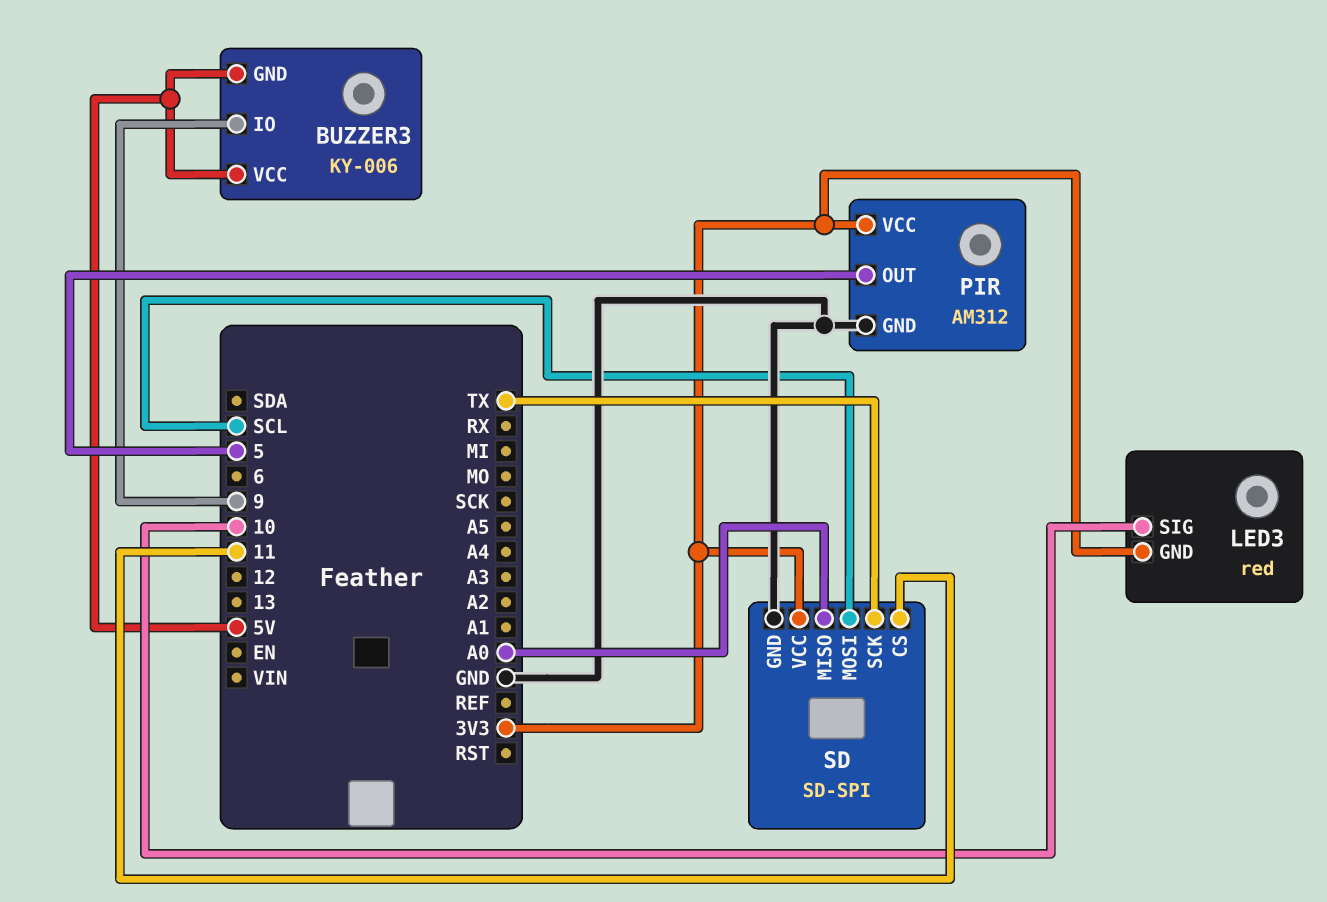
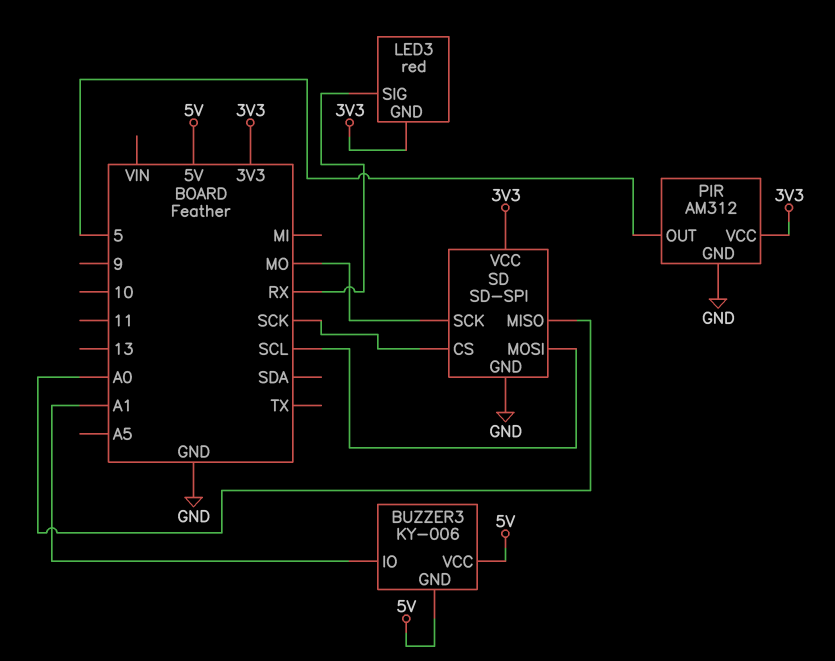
BUZZER3 pin IO: 9 -> A1
LED3 pin SIG: 10 -> RX
SD pin CS: 11 -> SCK
SD pin SCK: TX -> MO

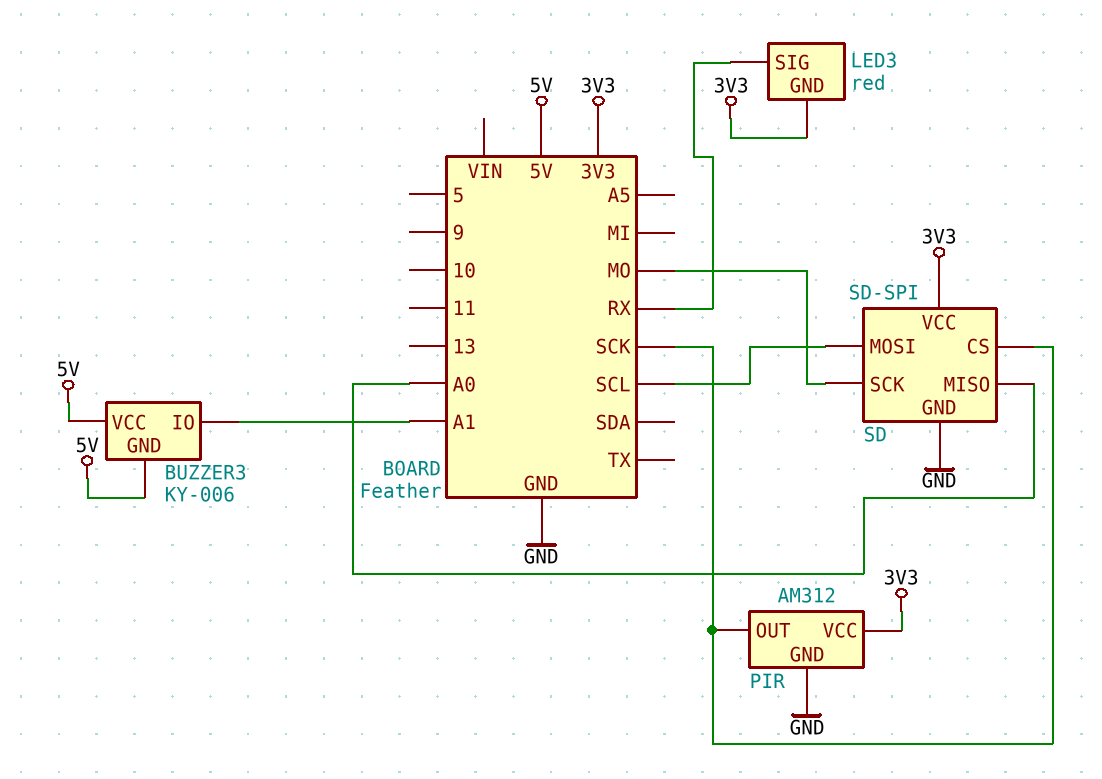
PIR pin OUT: 5 -> SCK

